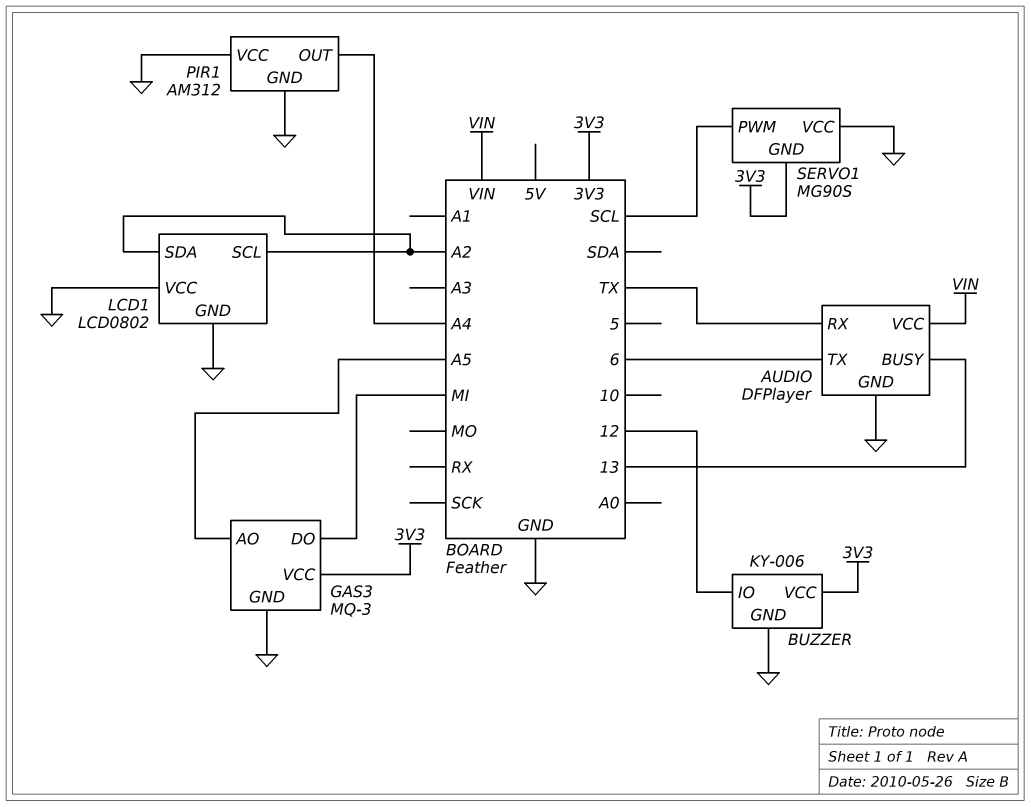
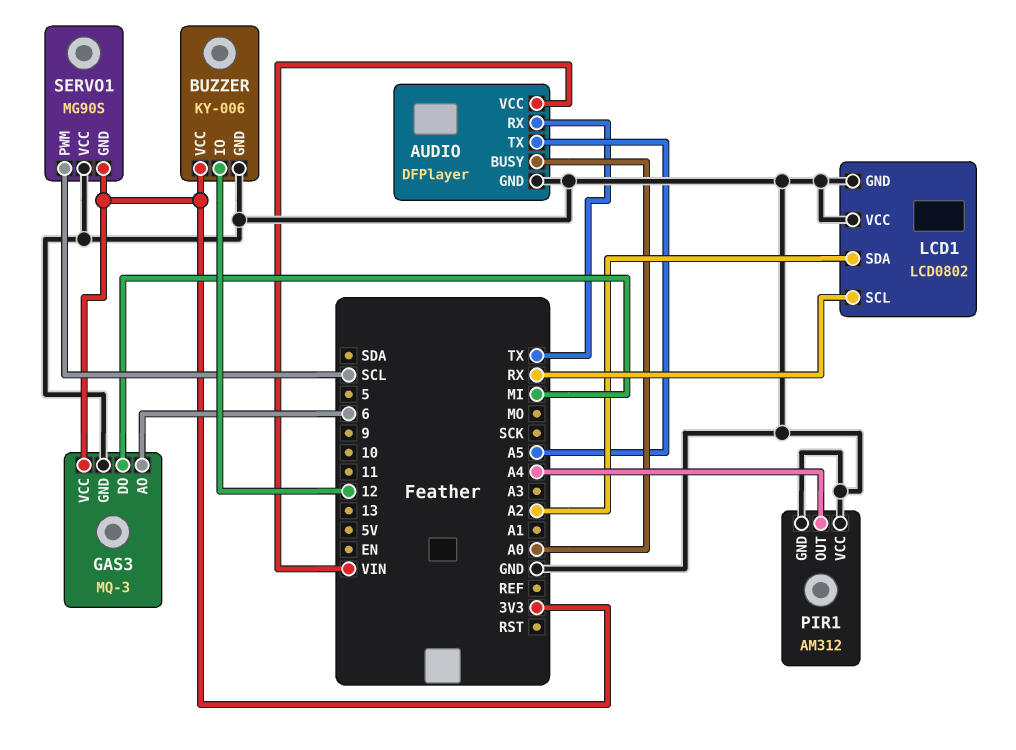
AUDIO pin BUSY: 13 -> A0
AUDIO pin TX: 6 -> A5
GAS3 pin AO: A5 -> 6
LCD1 pin SCL: A2 -> RX

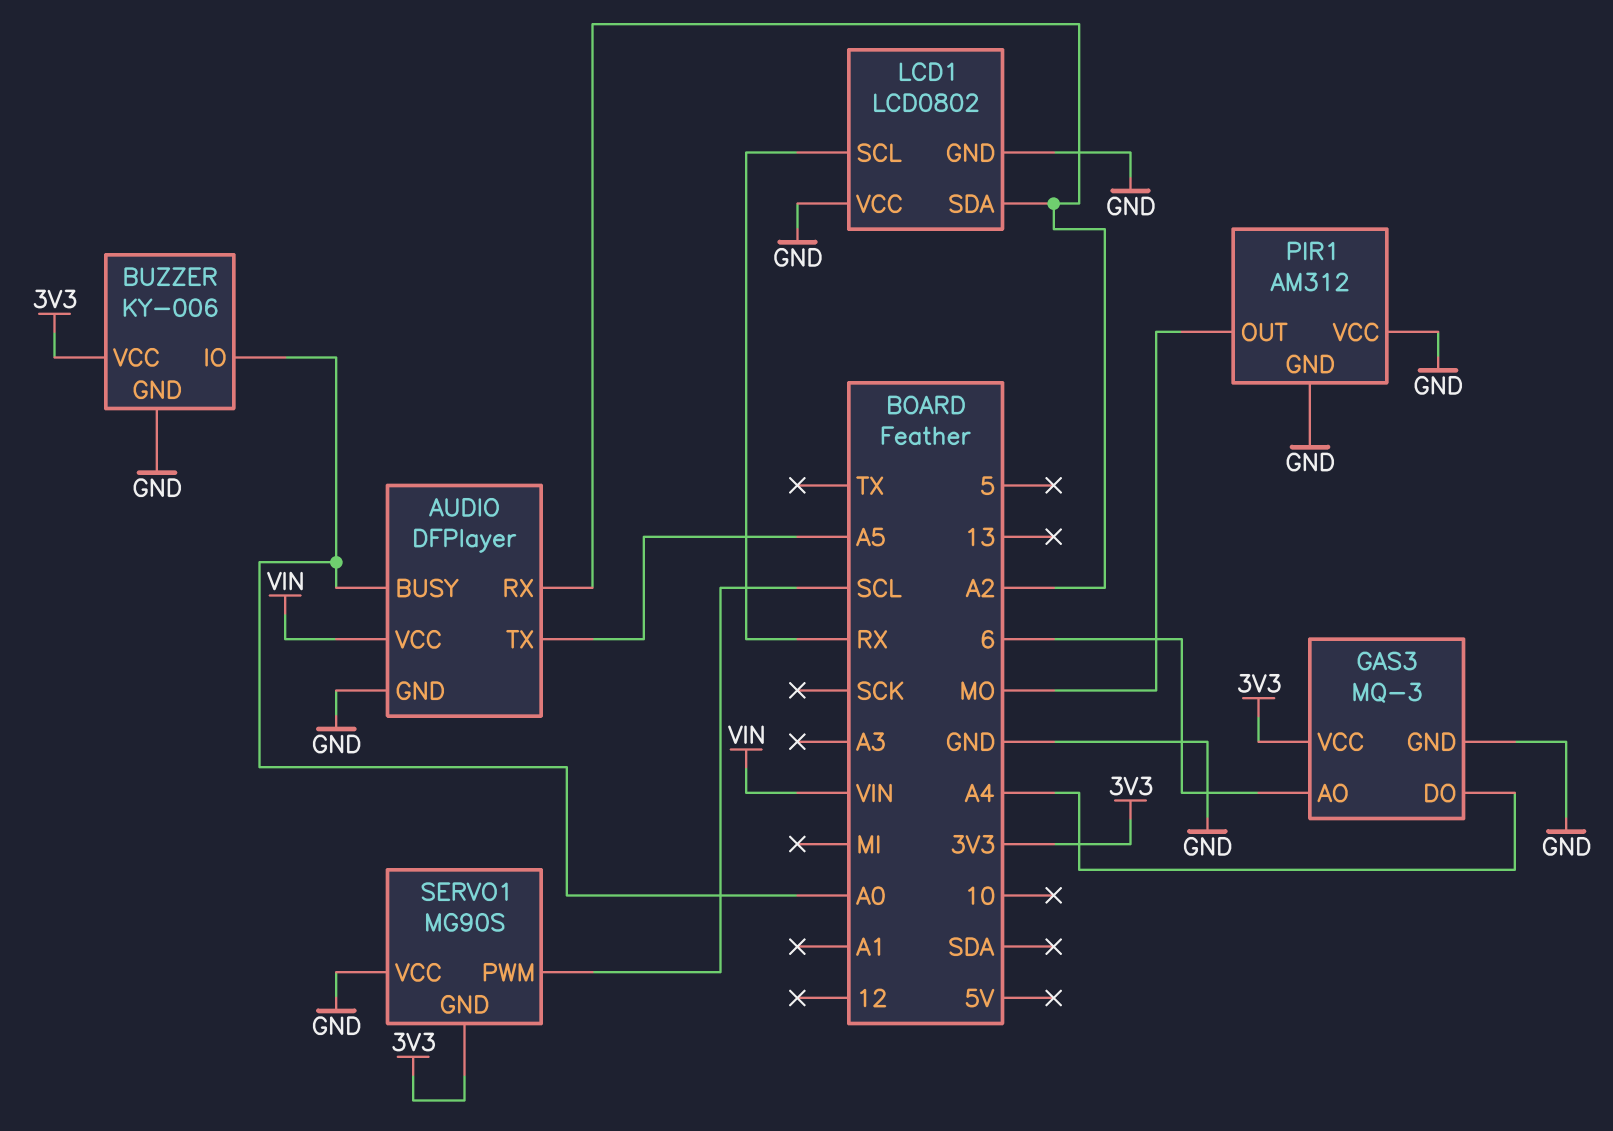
AUDIO pin RX: TX -> A2
BUZZER pin IO: 12 -> A0
GAS3 pin DO: MI -> A4
PIR1 pin OUT: A4 -> MO

